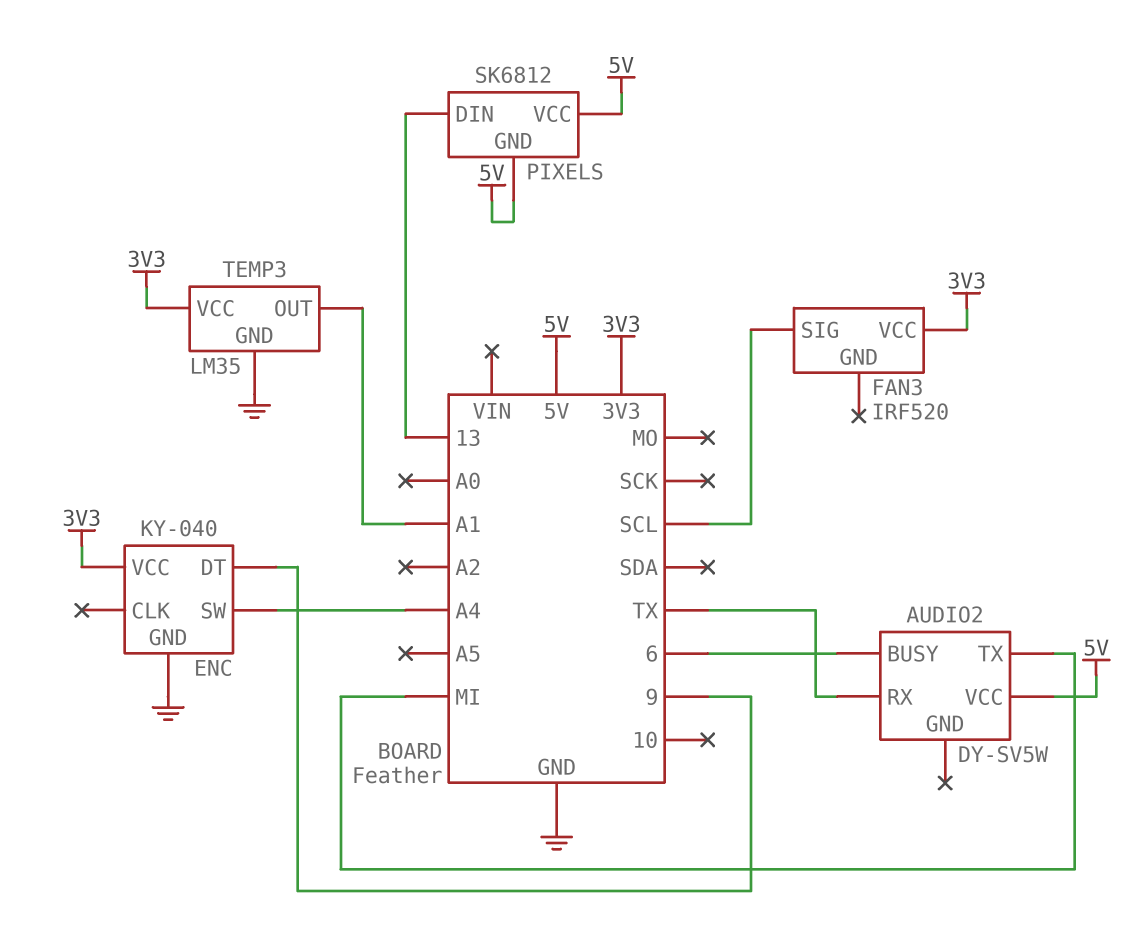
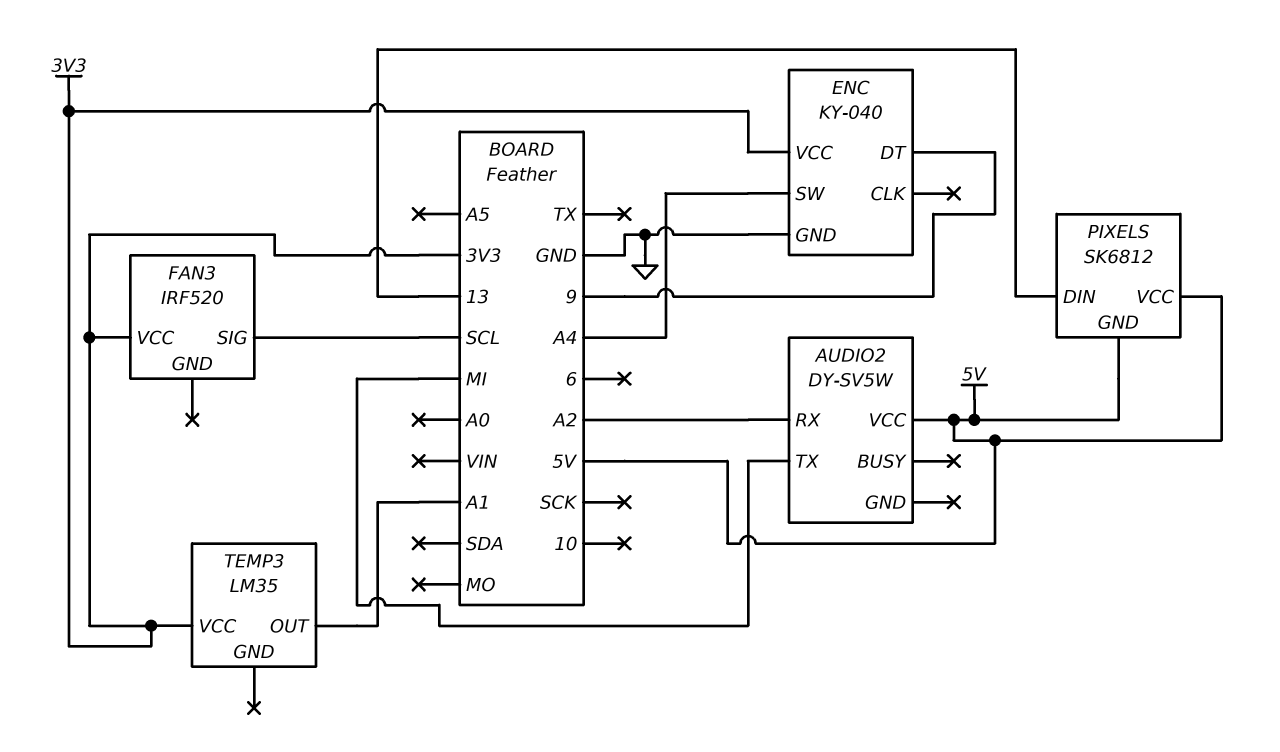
AUDIO2 pin BUSY: 6 -> none
AUDIO2 pin RX: TX -> A2
TEMP3 pin GND: GND -> none

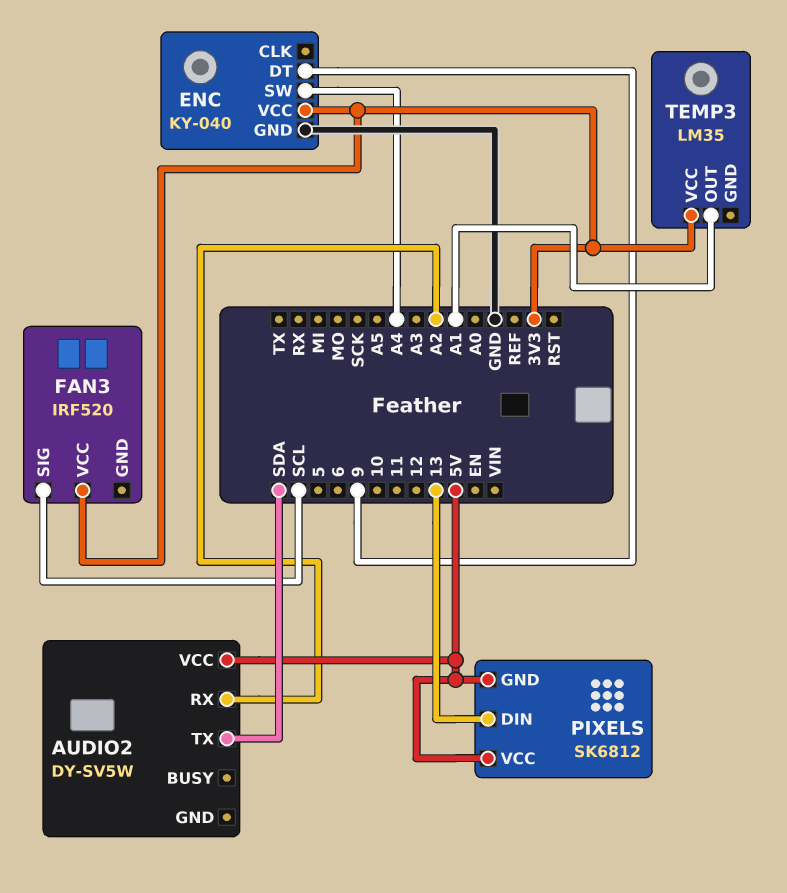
AUDIO2 pin TX: MI -> SDA

